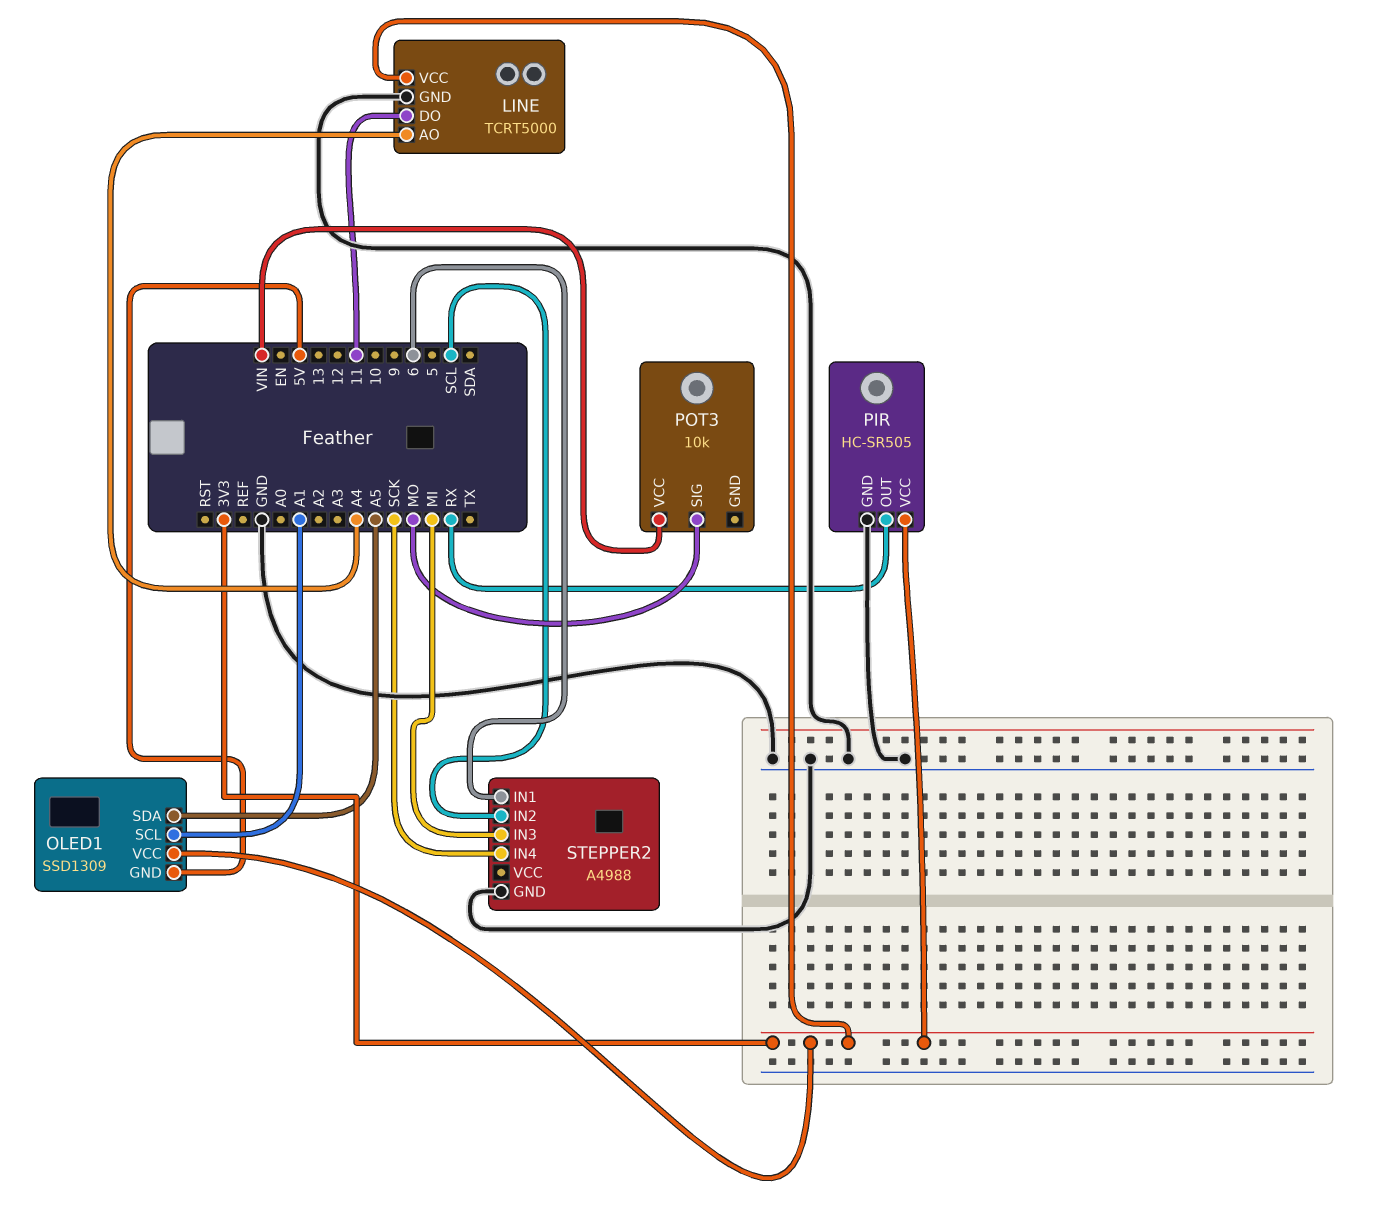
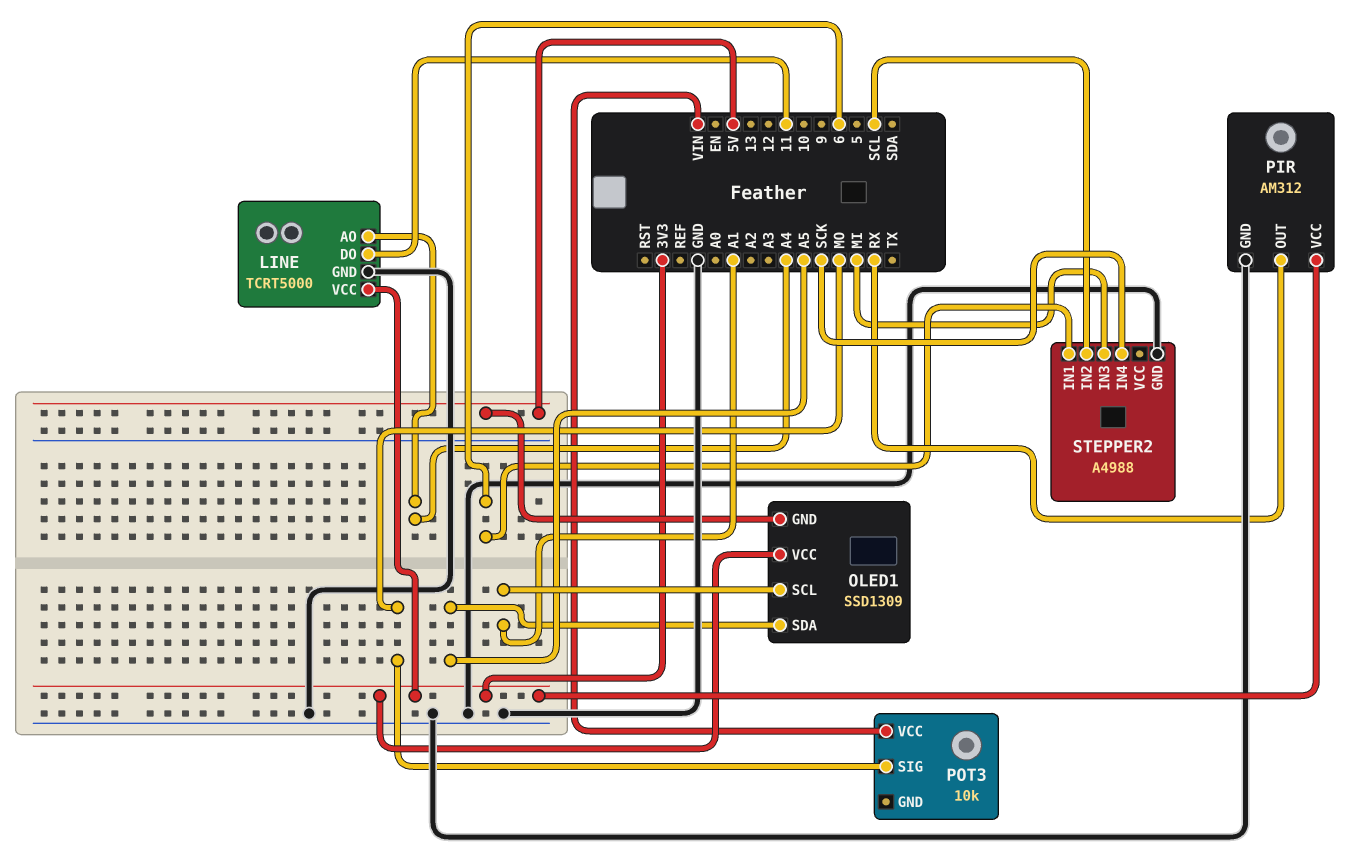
PIR: HC-SR505 -> AM312

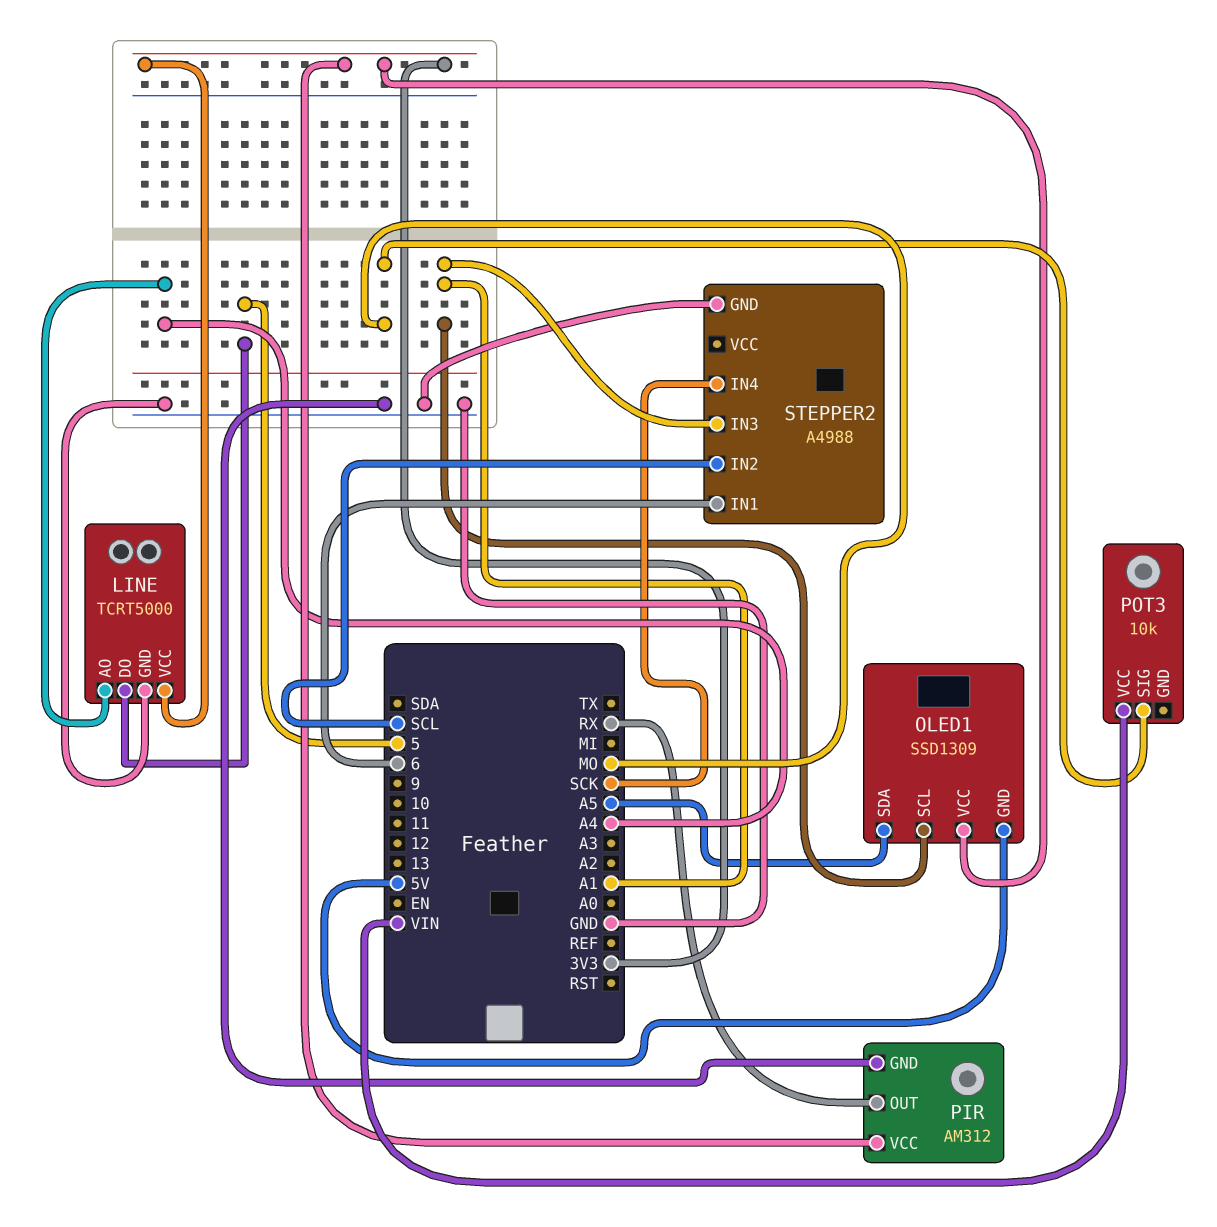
LINE pin DO: 11 -> 5
STEPPER2 pin IN3: MI -> A1

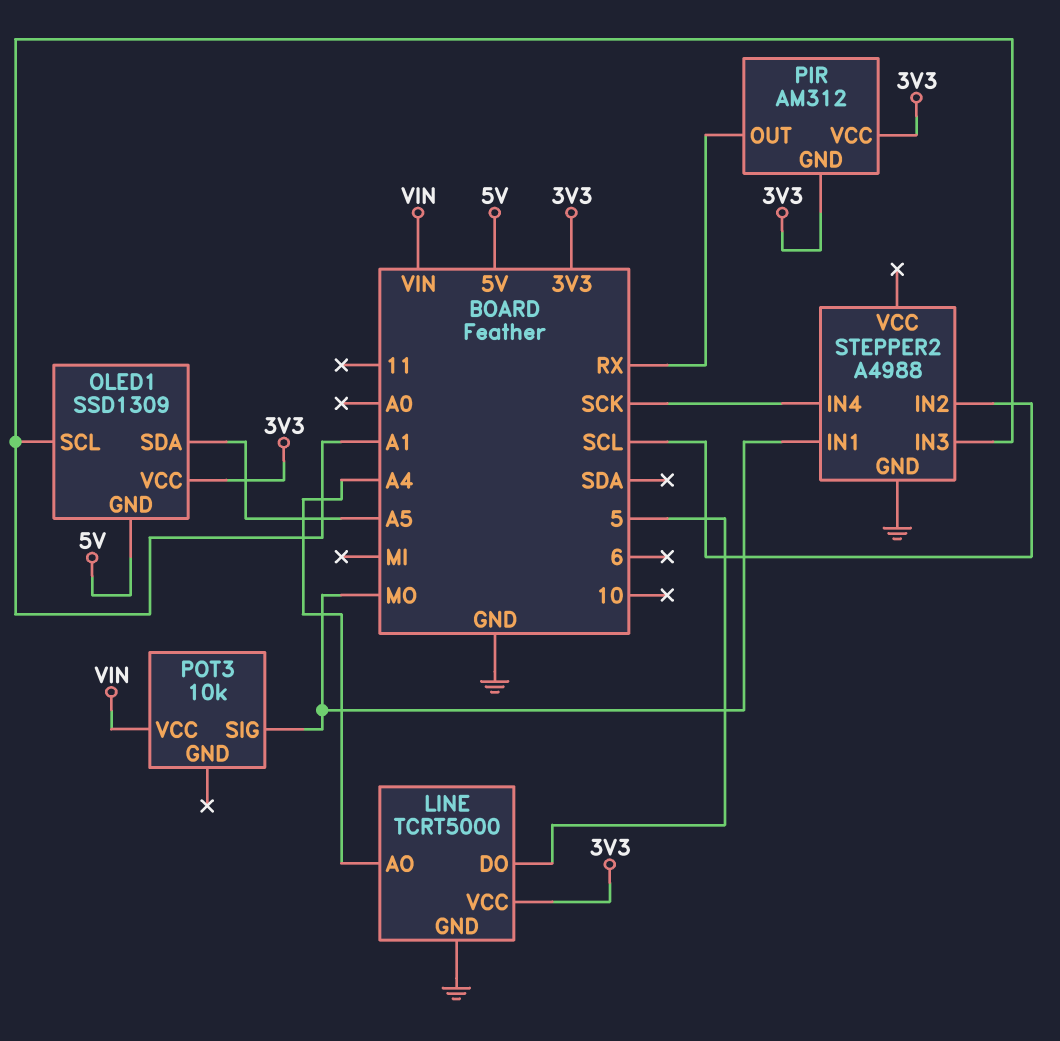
PIR pin GND: GND -> 3V3
STEPPER2 pin IN1: 6 -> MO

